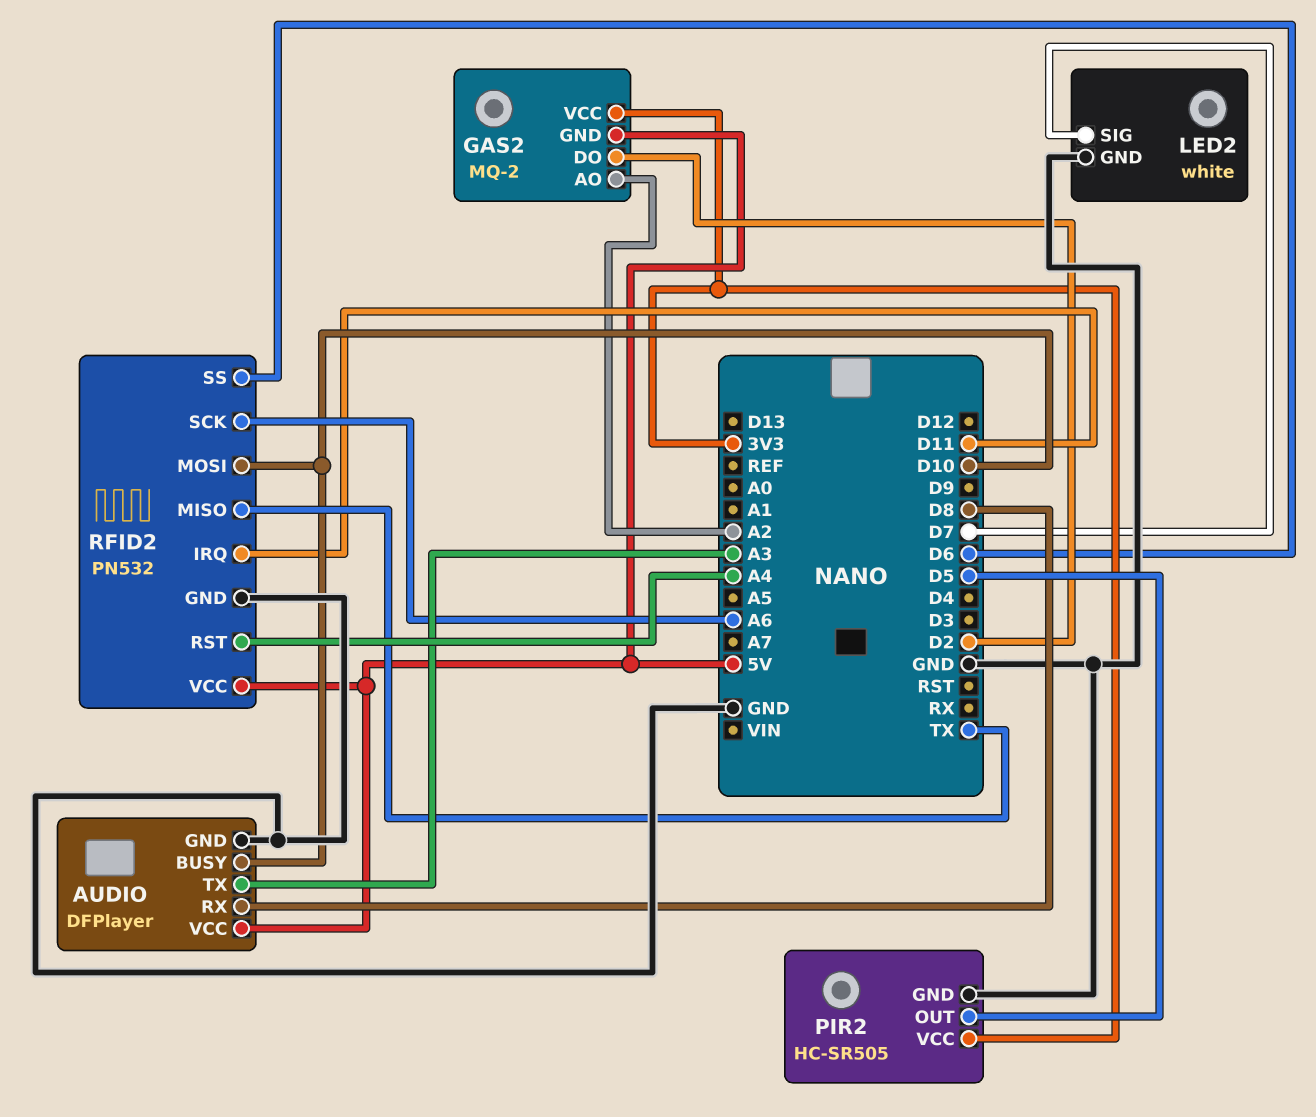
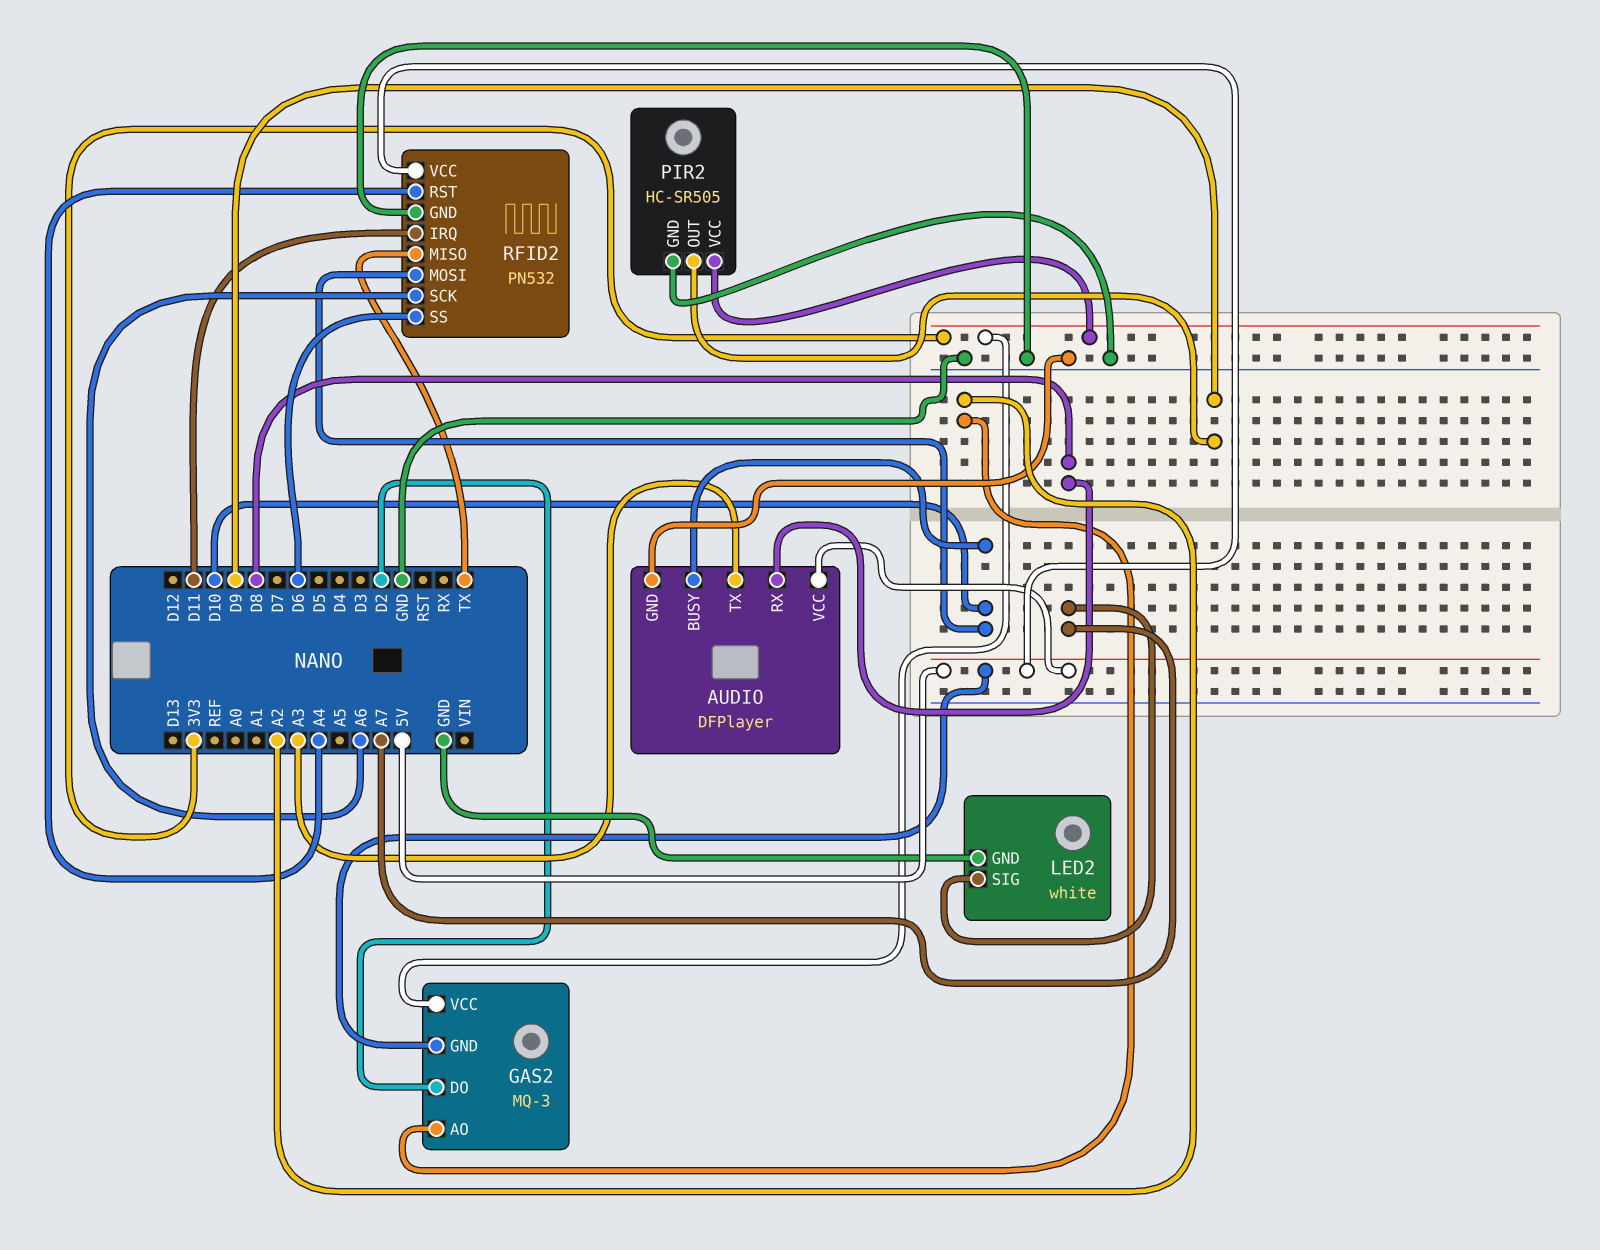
GAS2: MQ-2 -> MQ-3
LED2 pin SIG: D7 -> A7
PIR2 pin OUT: D5 -> D9

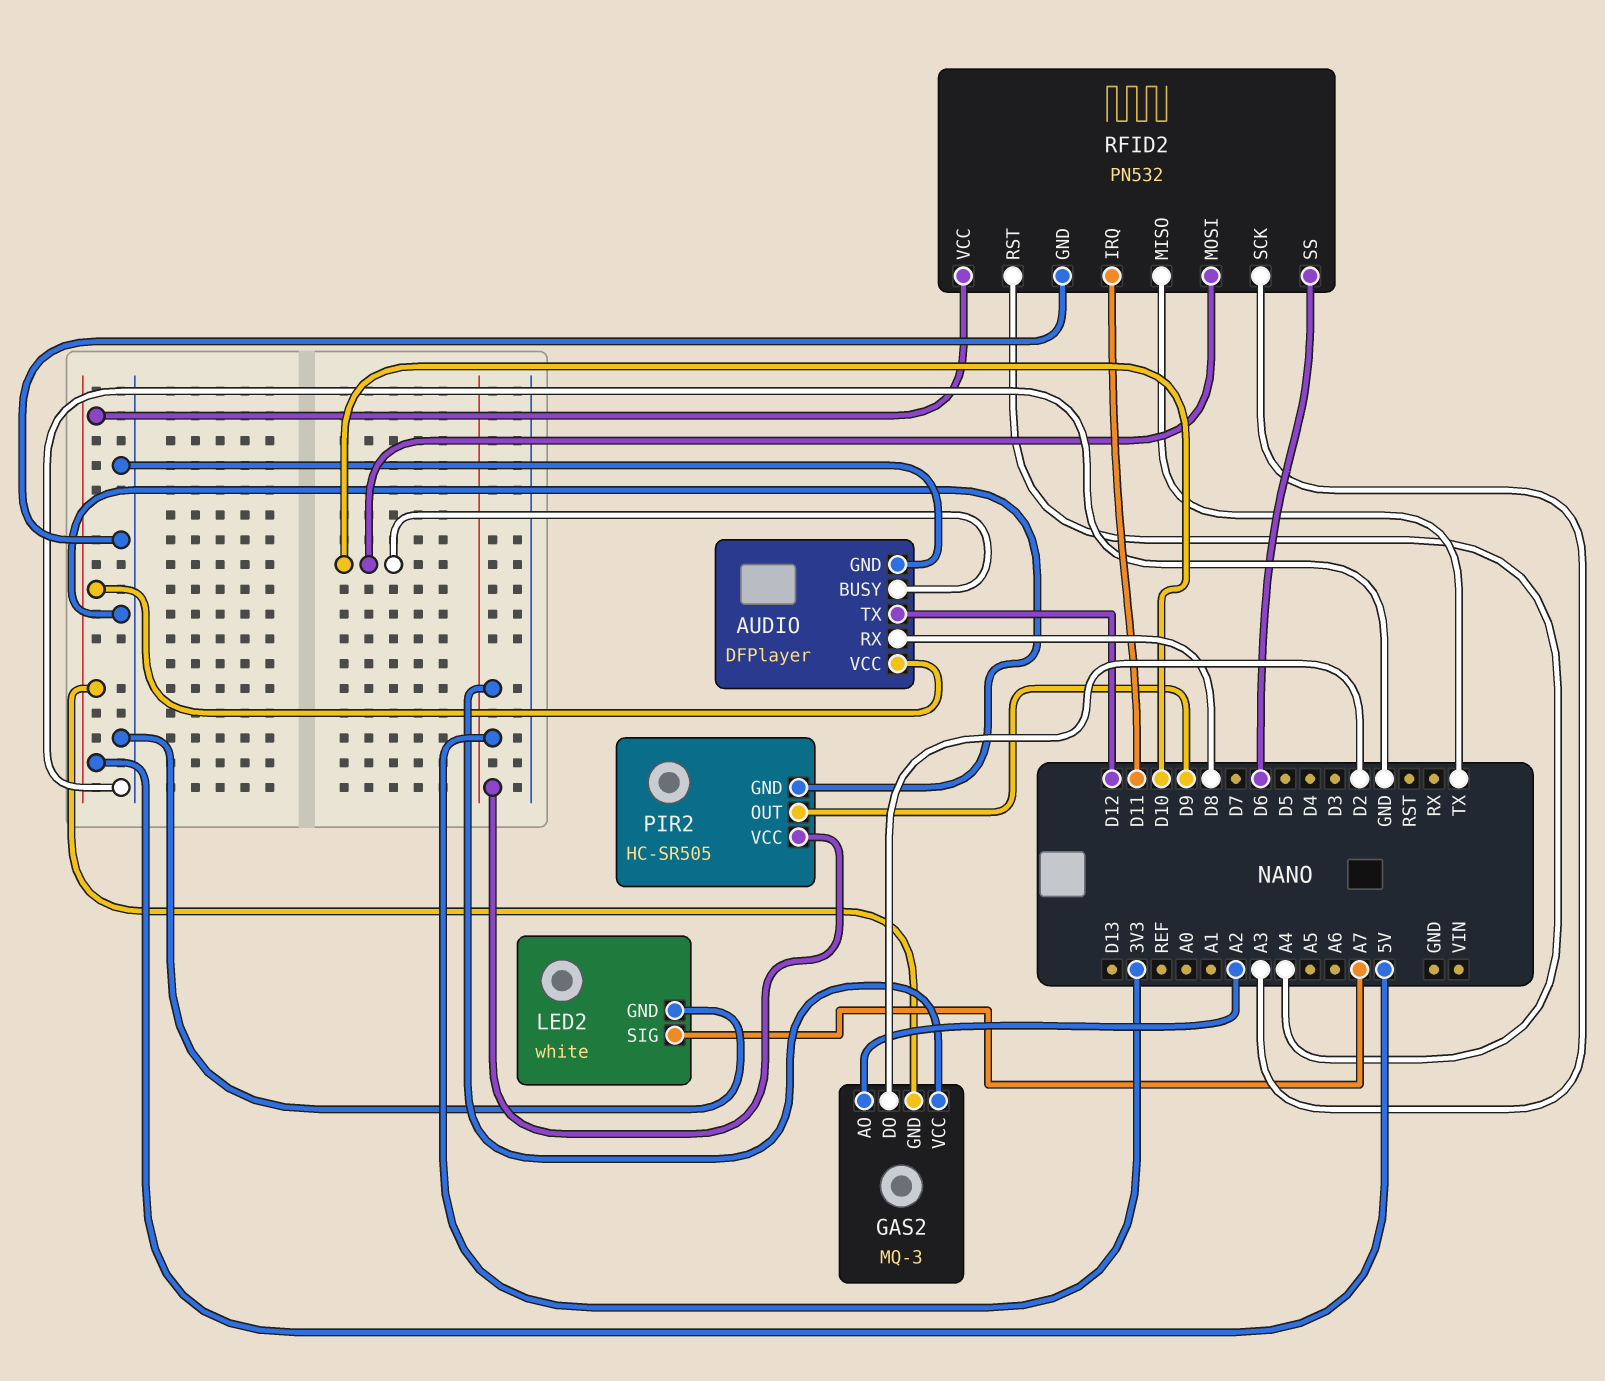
AUDIO pin TX: A3 -> D12
RFID2 pin SCK: A6 -> A3

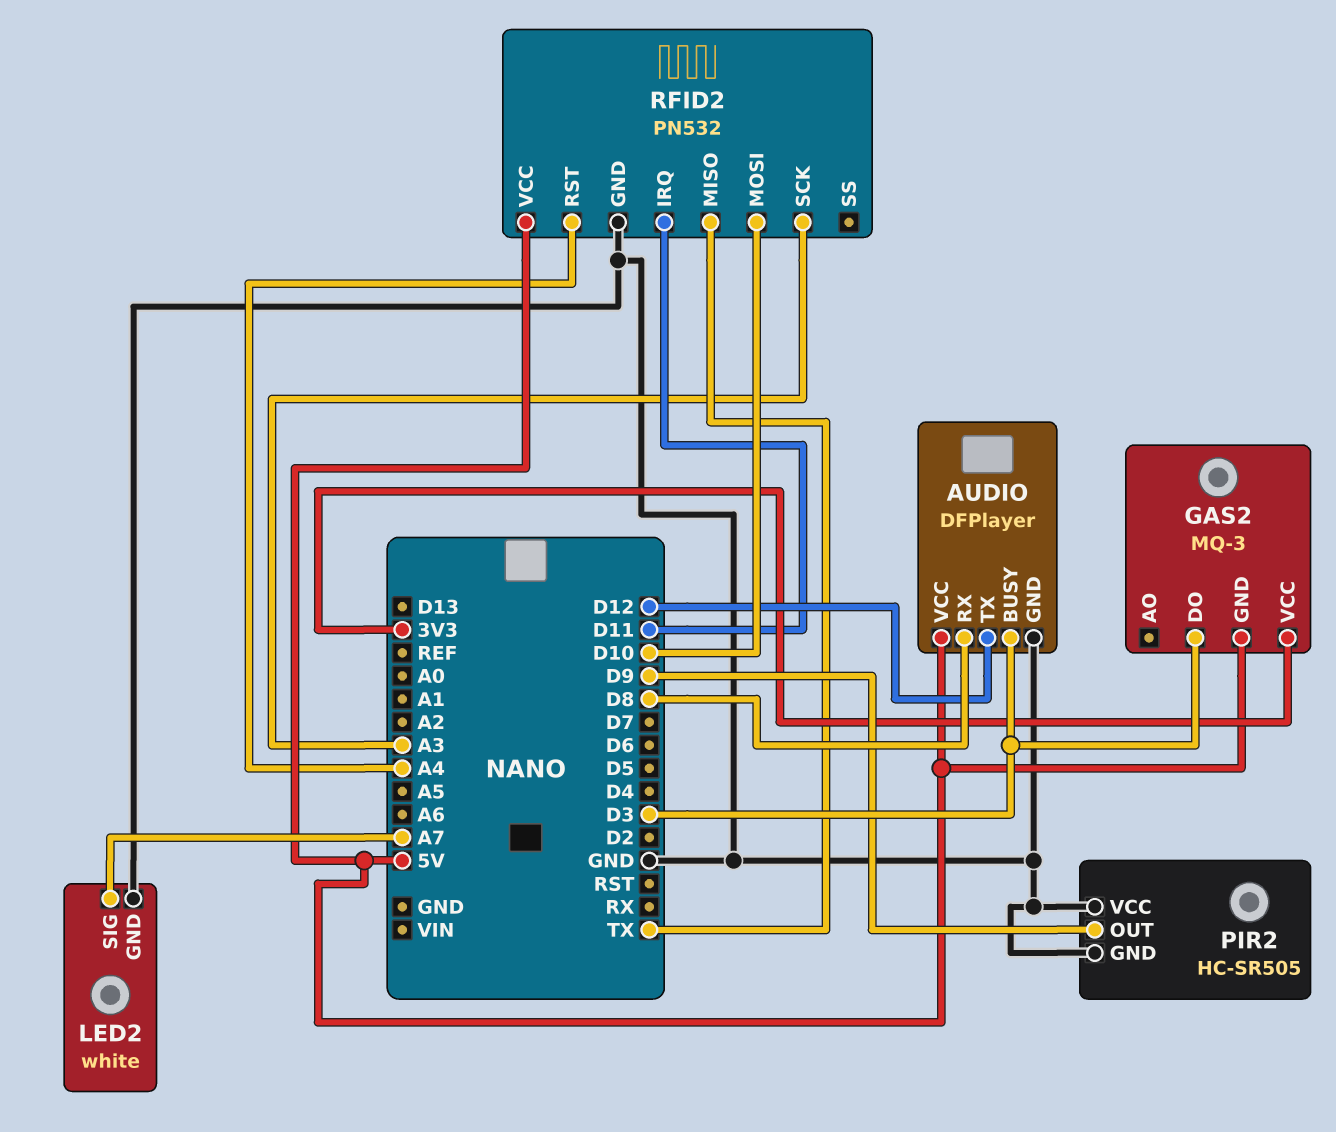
AUDIO pin BUSY: D10 -> D3
GAS2 pin AO: A2 -> none
GAS2 pin DO: D2 -> D3
PIR2 pin VCC: 3V3 -> GND
RFID2 pin SS: D6 -> none

